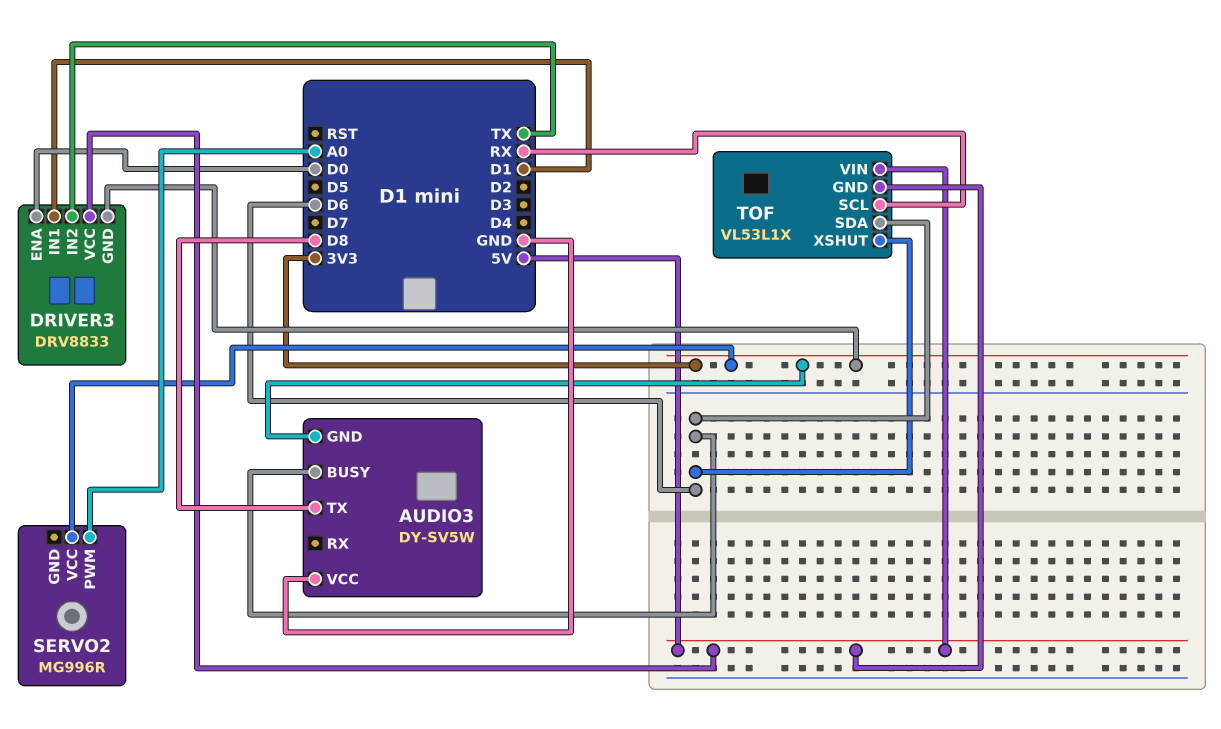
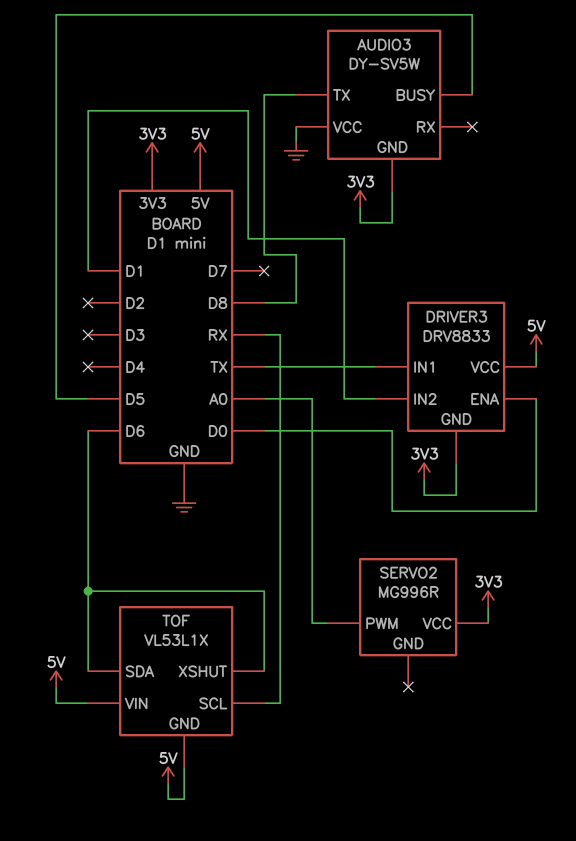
AUDIO3 pin BUSY: D6 -> D5
DRIVER3 pin IN1: D1 -> TX
DRIVER3 pin IN2: TX -> D1

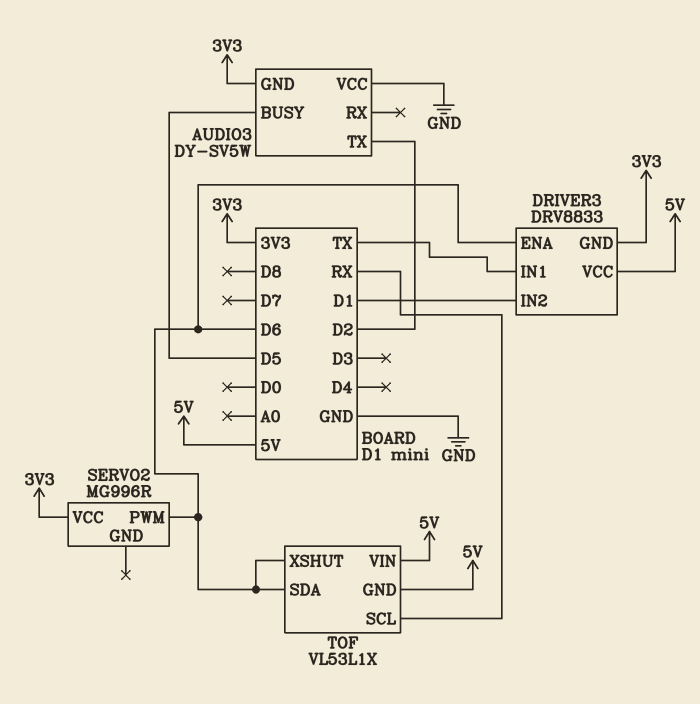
AUDIO3 pin TX: D8 -> D2
DRIVER3 pin ENA: D0 -> D6
SERVO2 pin PWM: A0 -> D6

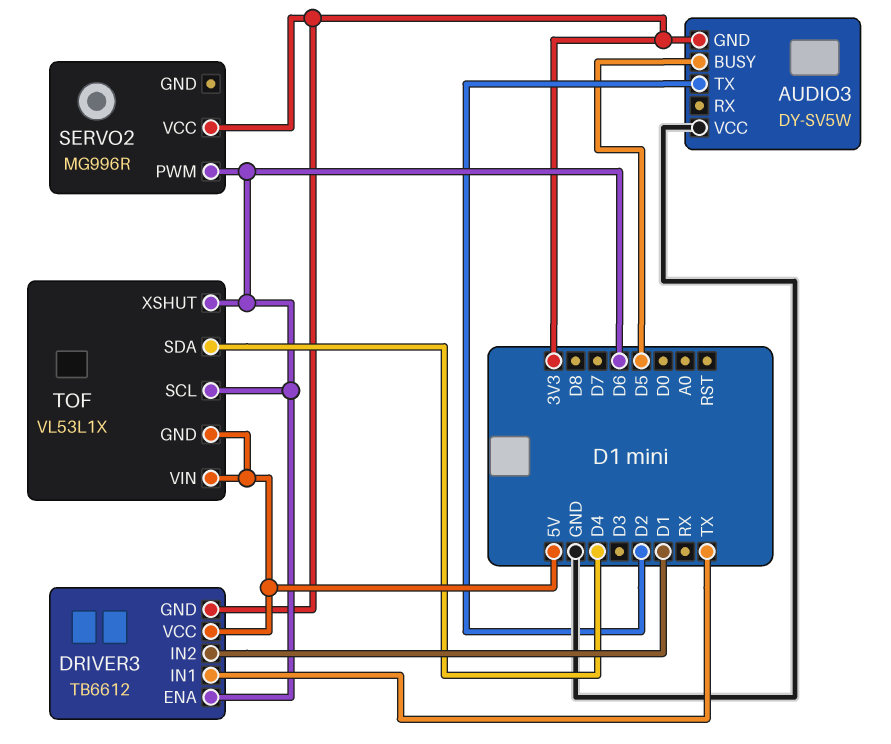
DRIVER3: DRV8833 -> TB6612
TOF pin SCL: RX -> D6
TOF pin SDA: D6 -> D4

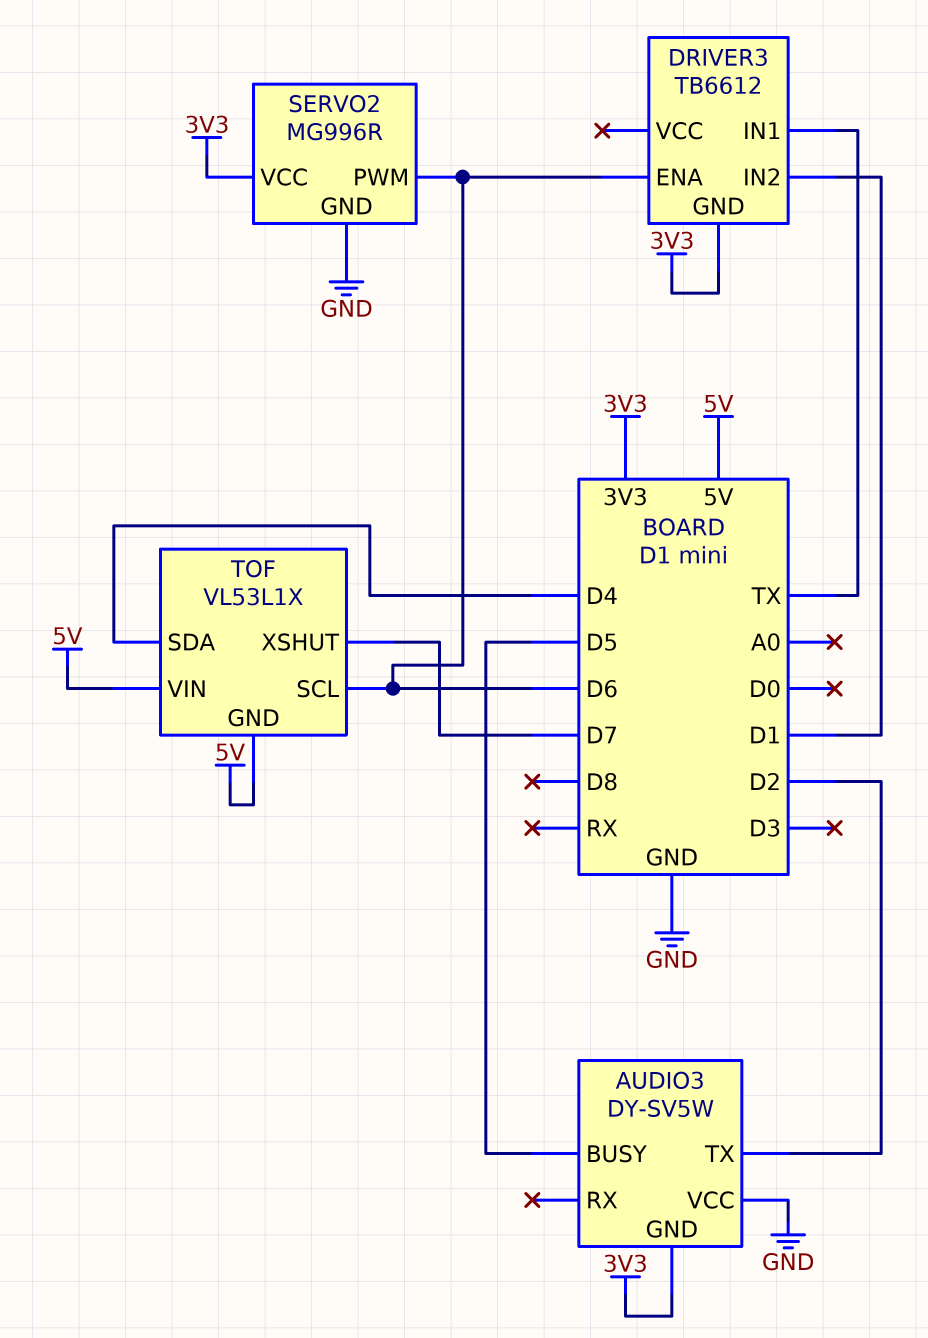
DRIVER3 pin VCC: 5V -> none
SERVO2 pin GND: none -> GND
TOF pin XSHUT: D6 -> D7

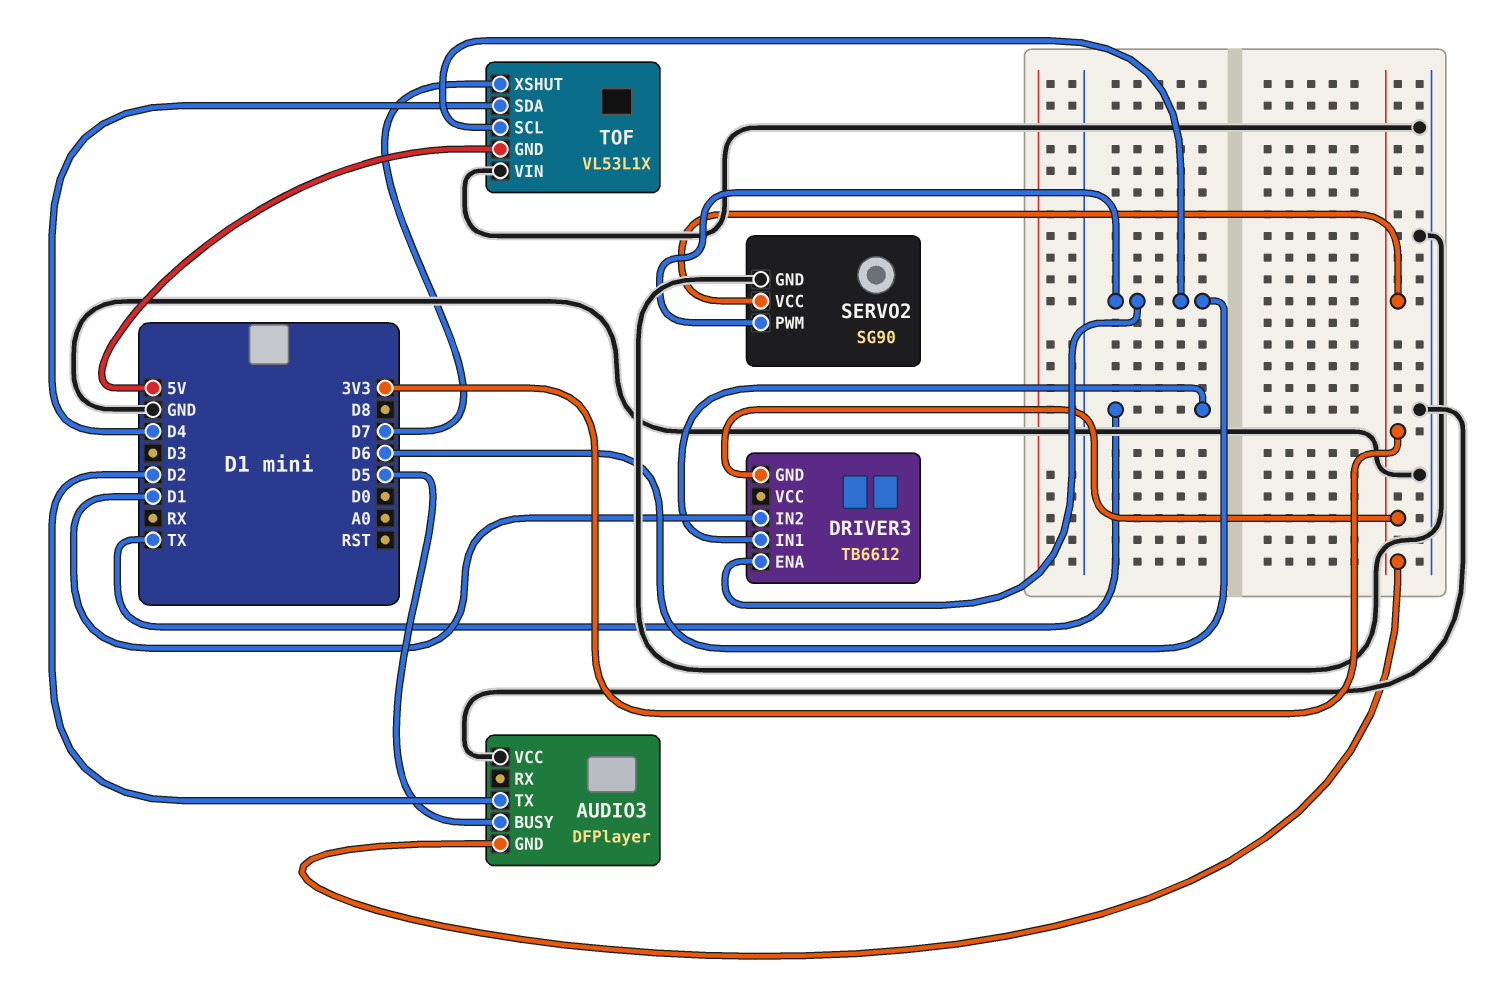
AUDIO3: DY-SV5W -> DFPlayer
SERVO2: MG996R -> SG90
TOF pin VIN: 5V -> GND

